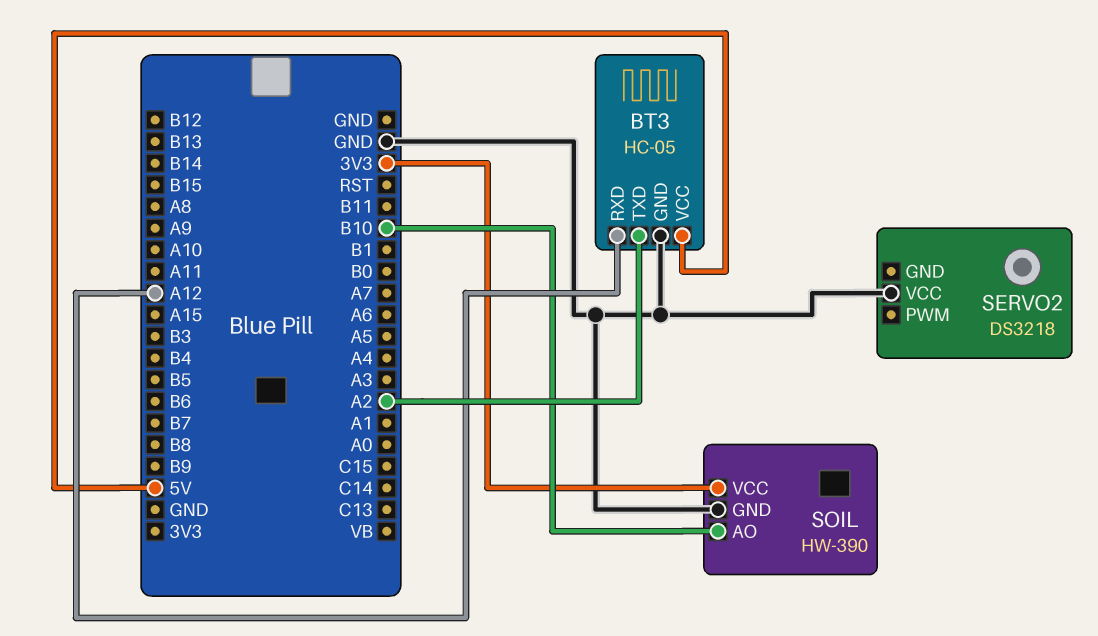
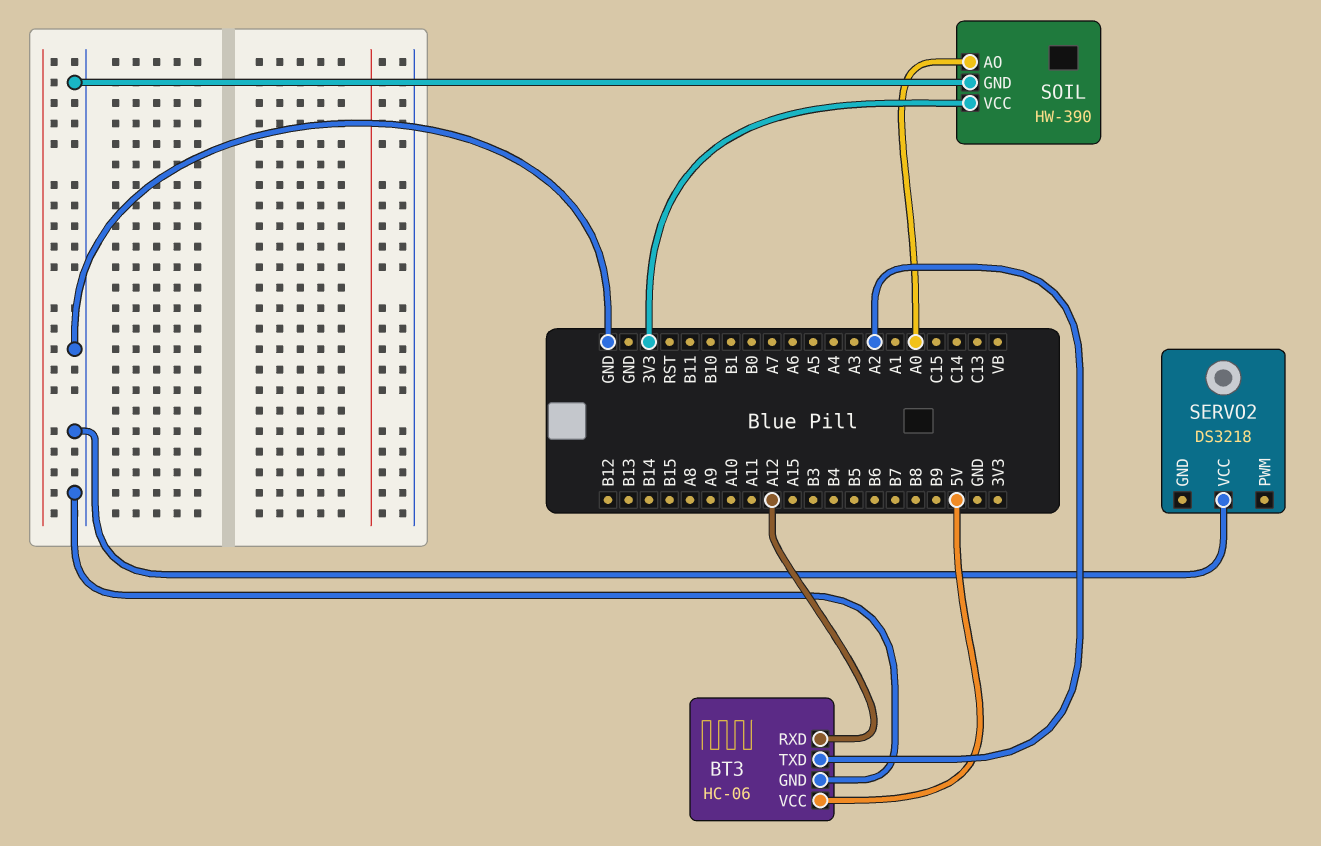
BT3: HC-05 -> HC-06
SOIL pin AO: B10 -> A0

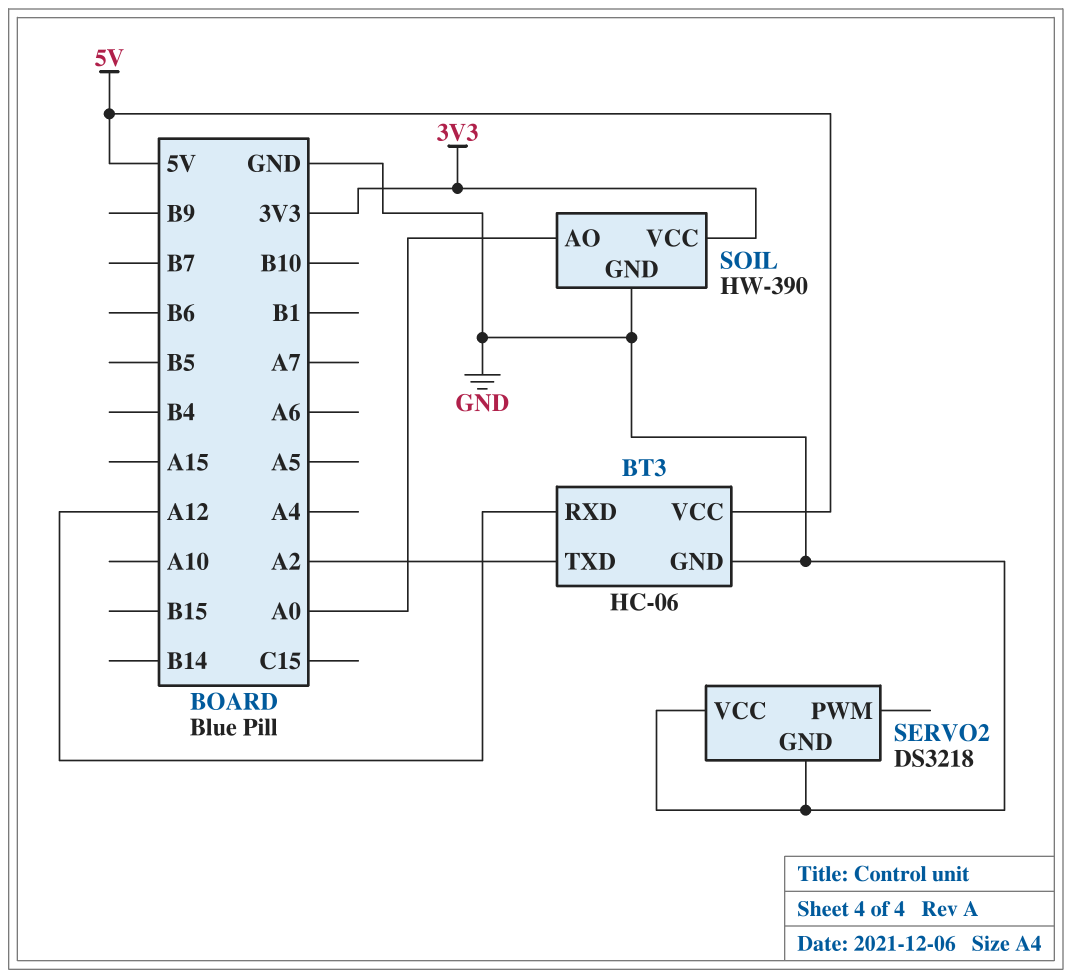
SERVO2 pin GND: none -> GND

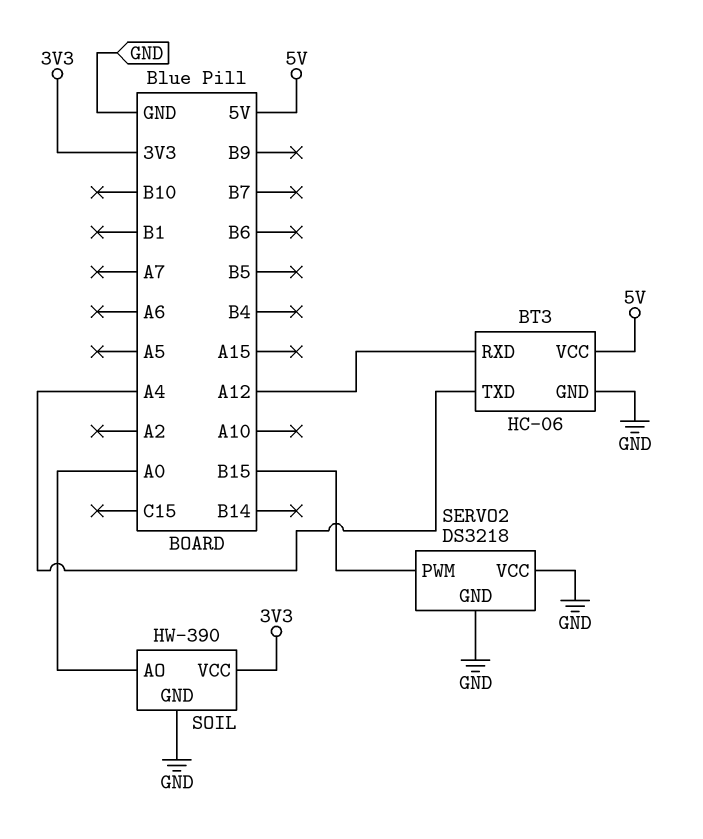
BT3 pin TXD: A2 -> A4
SERVO2 pin PWM: none -> B15

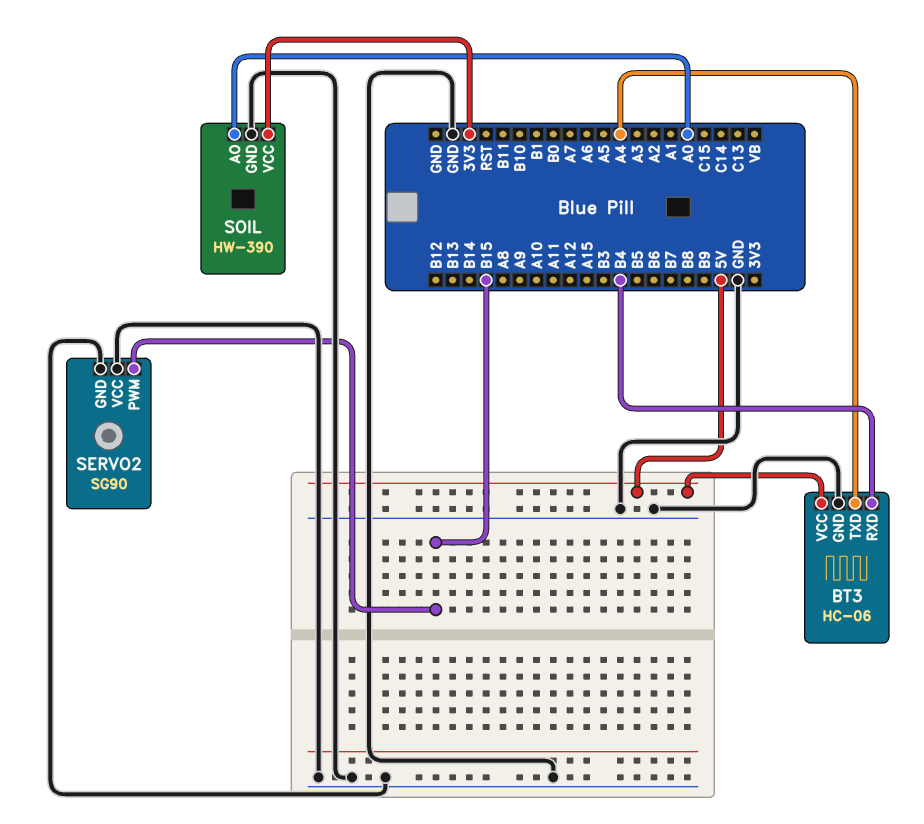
BT3 pin RXD: A12 -> B4
SERVO2: DS3218 -> SG90

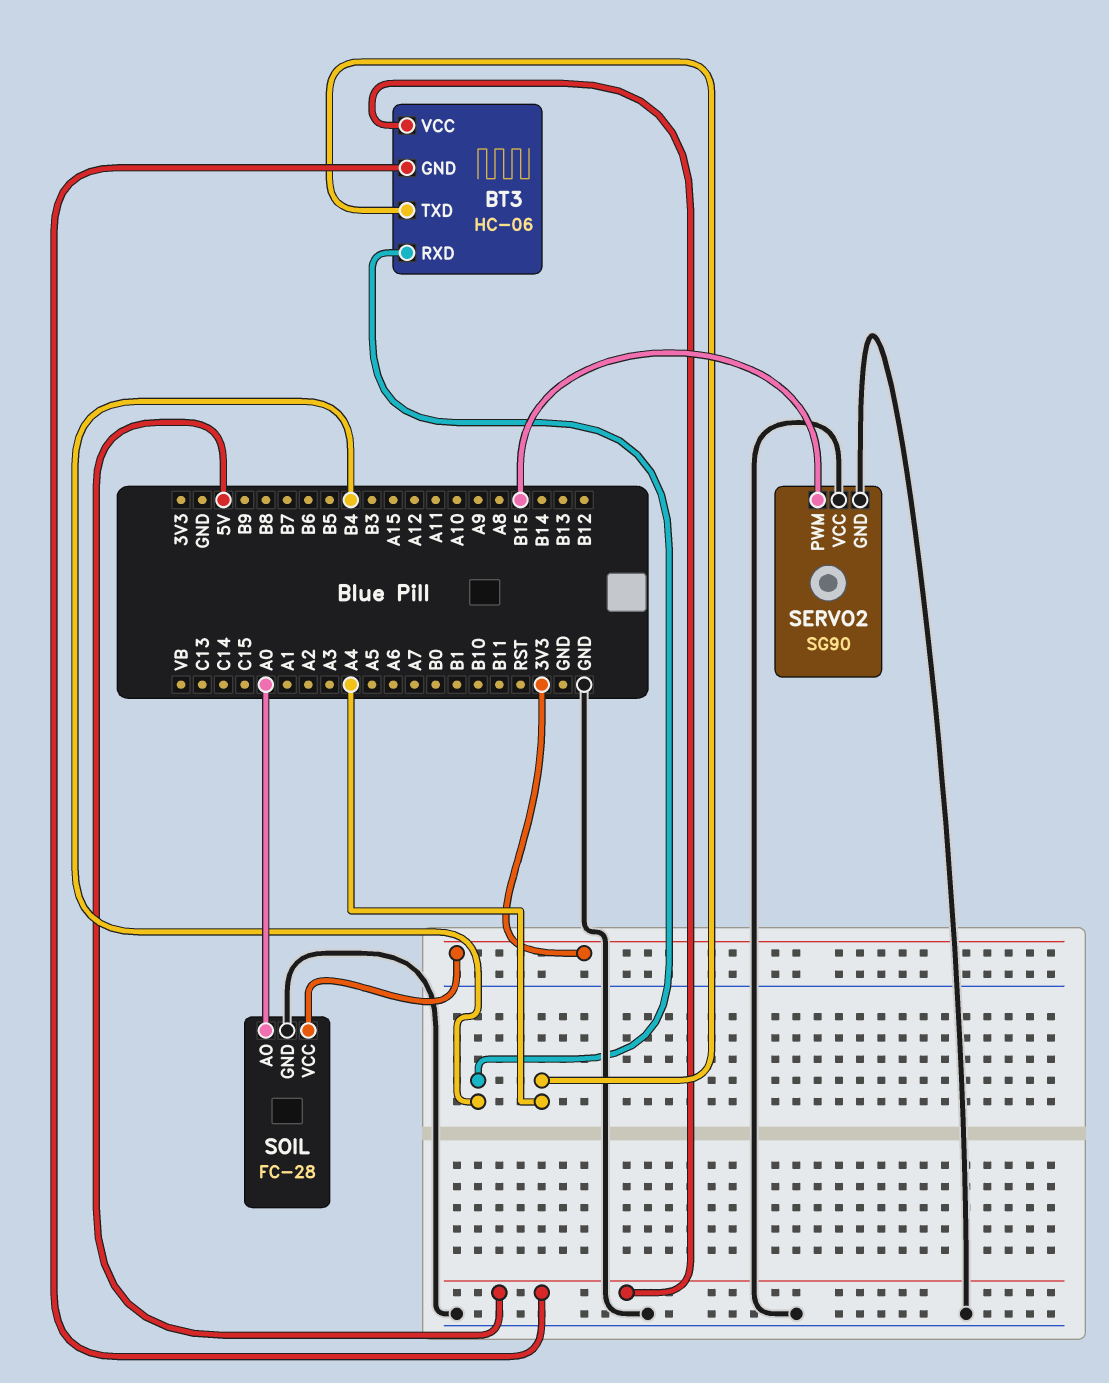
BT3 pin GND: GND -> 5V
SOIL: HW-390 -> FC-28

